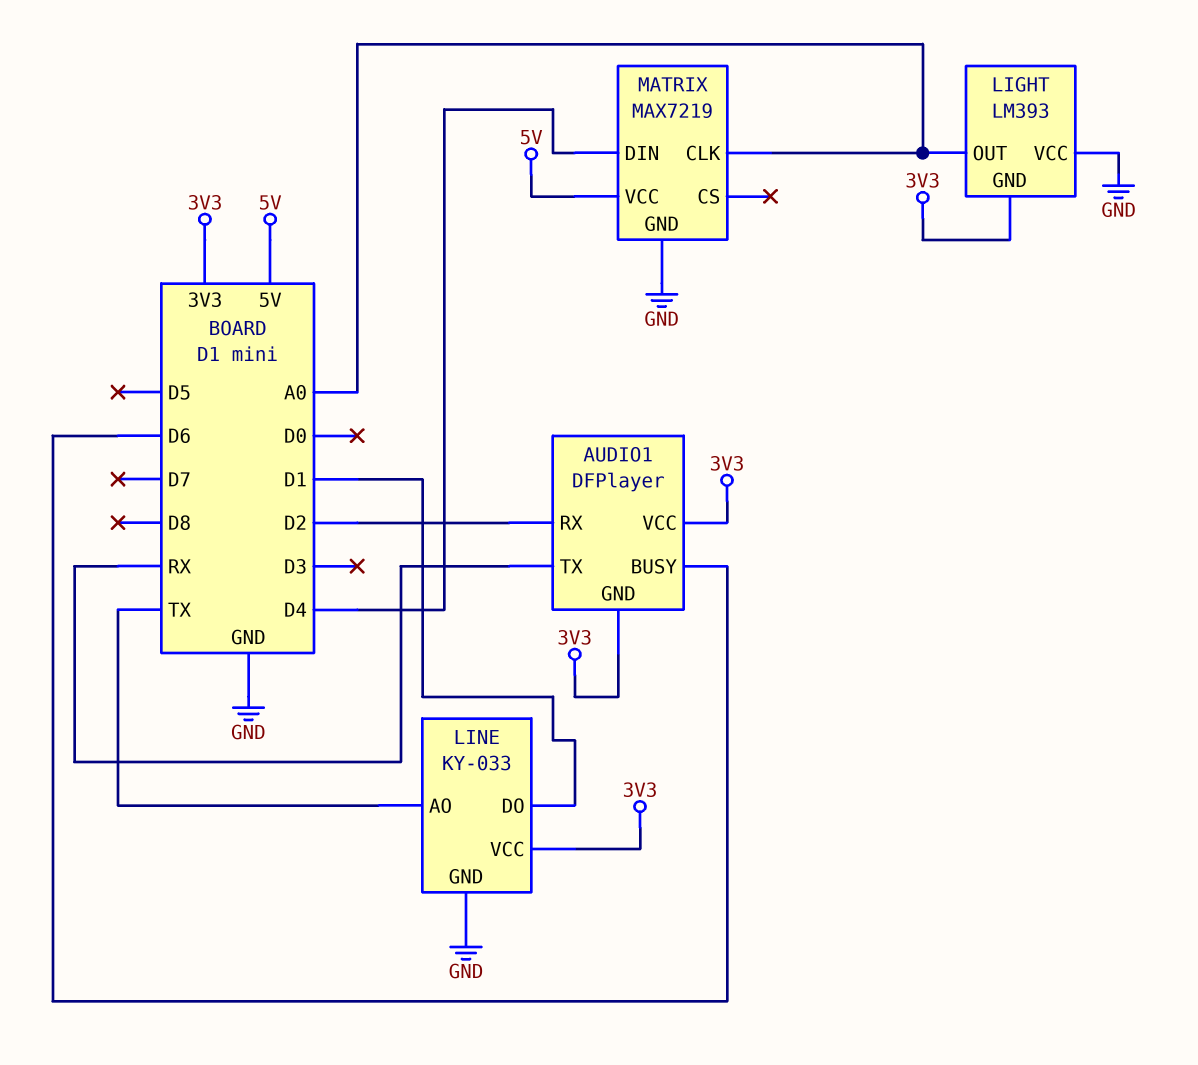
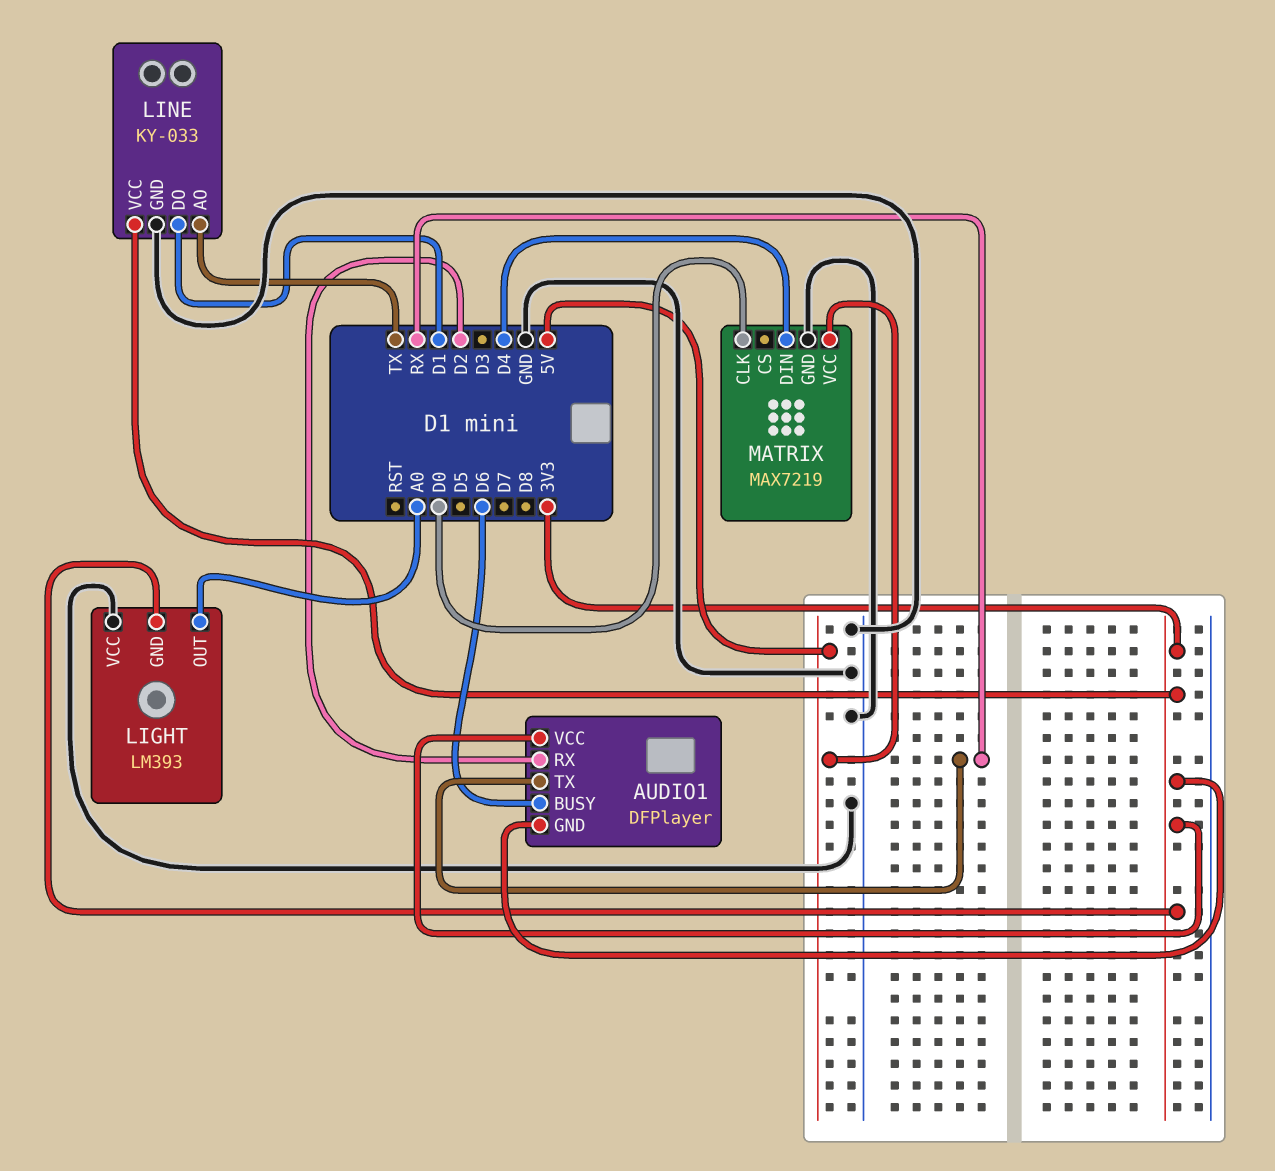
MATRIX pin CLK: A0 -> D0

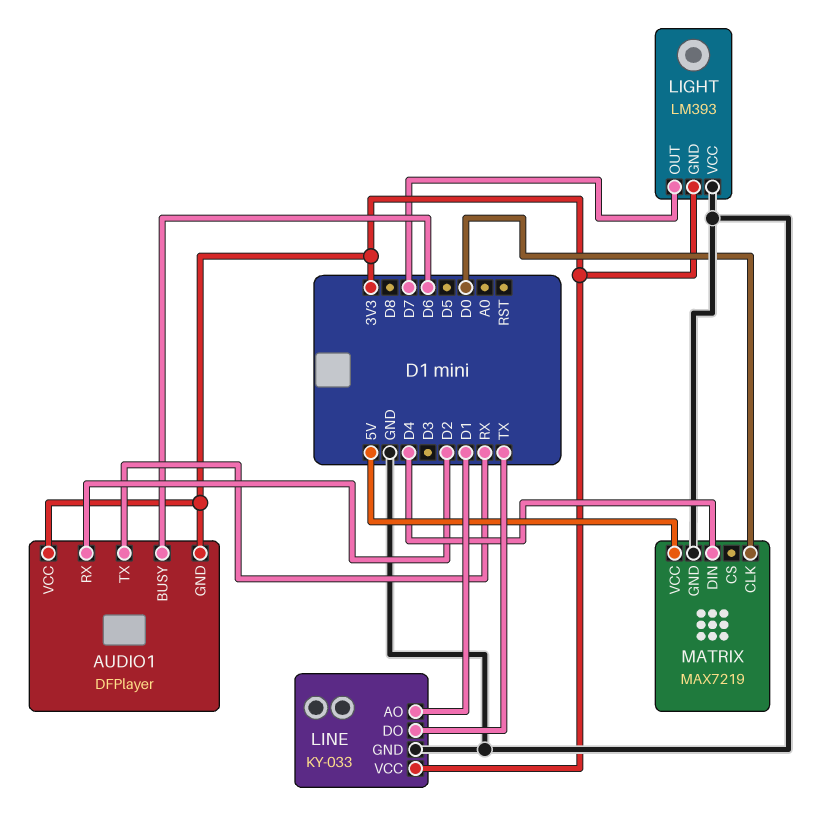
LIGHT pin OUT: A0 -> D7
LINE pin AO: TX -> D1
LINE pin DO: D1 -> TX

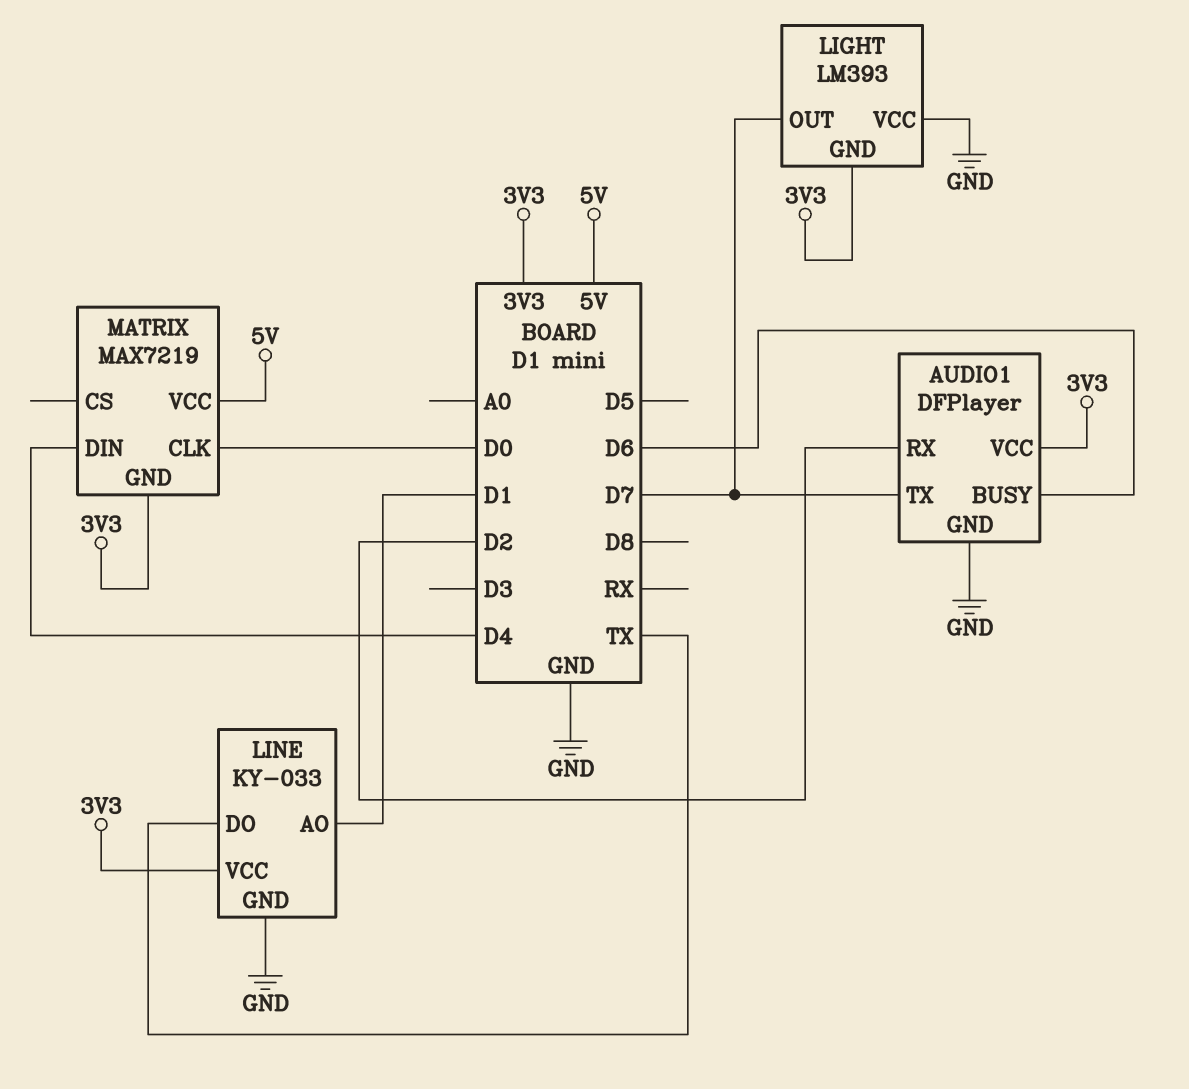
AUDIO1 pin GND: 3V3 -> GND
AUDIO1 pin TX: RX -> D7
MATRIX pin GND: GND -> 3V3

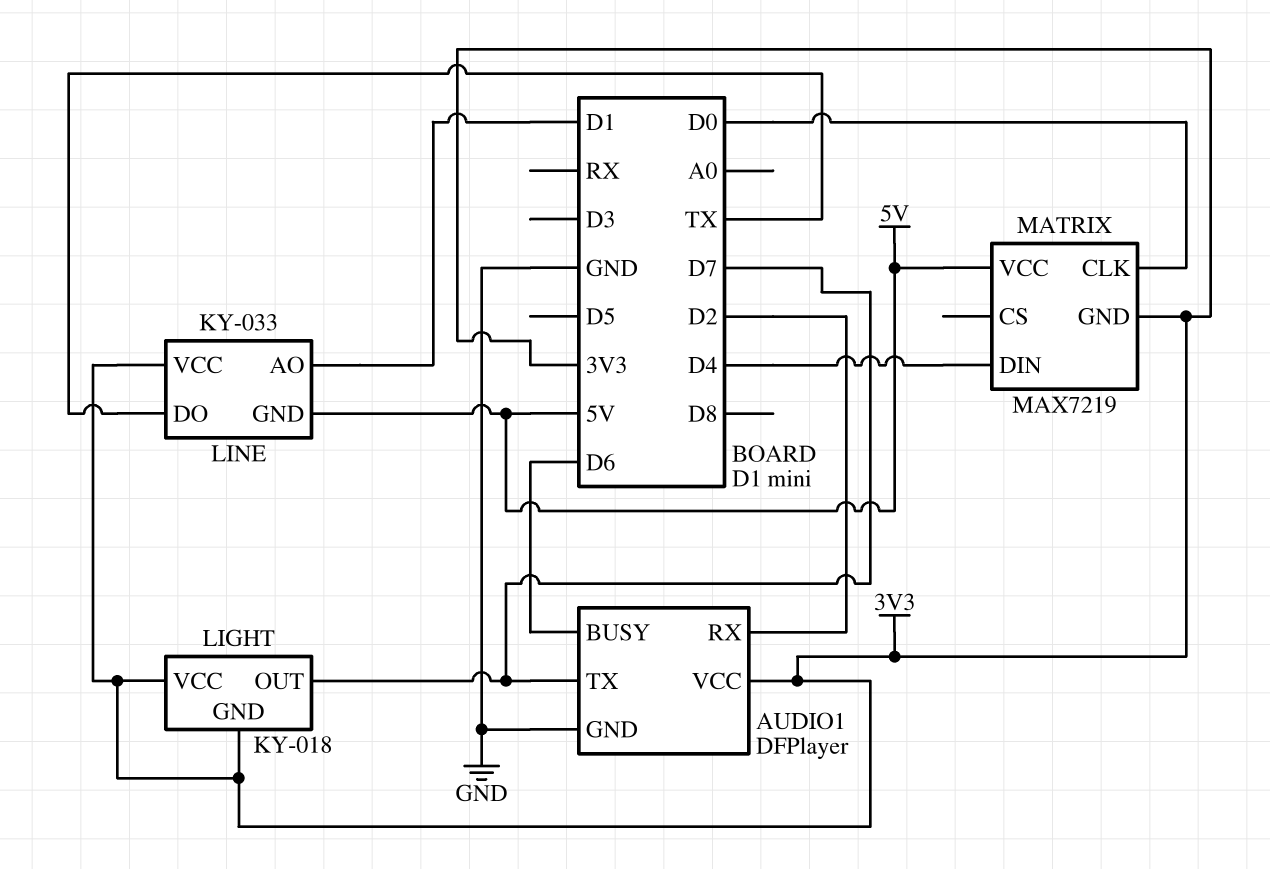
LIGHT: LM393 -> KY-018
LIGHT pin VCC: GND -> 3V3
LINE pin GND: GND -> 5V

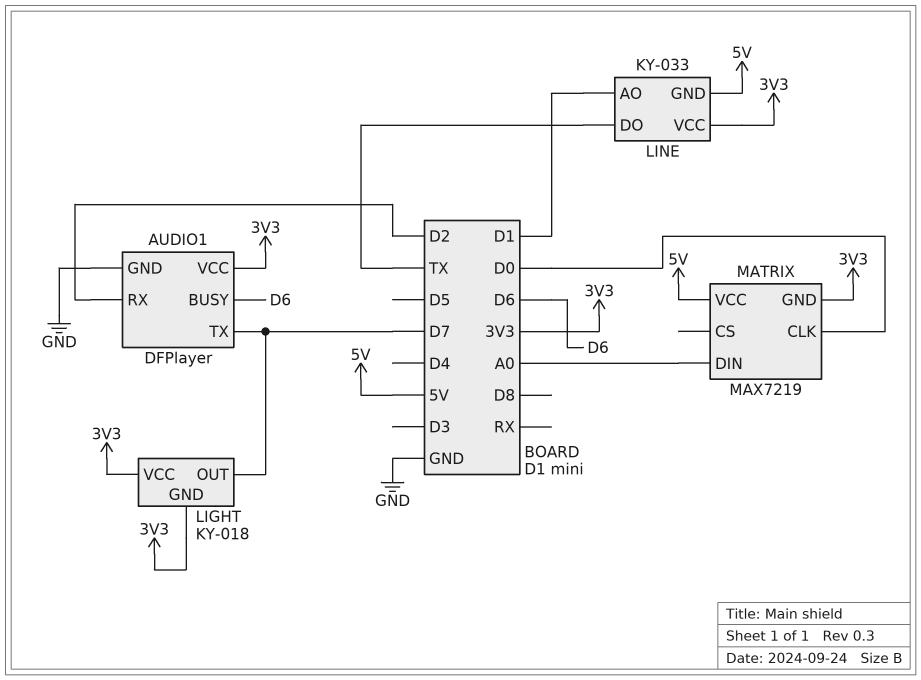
MATRIX pin DIN: D4 -> A0

